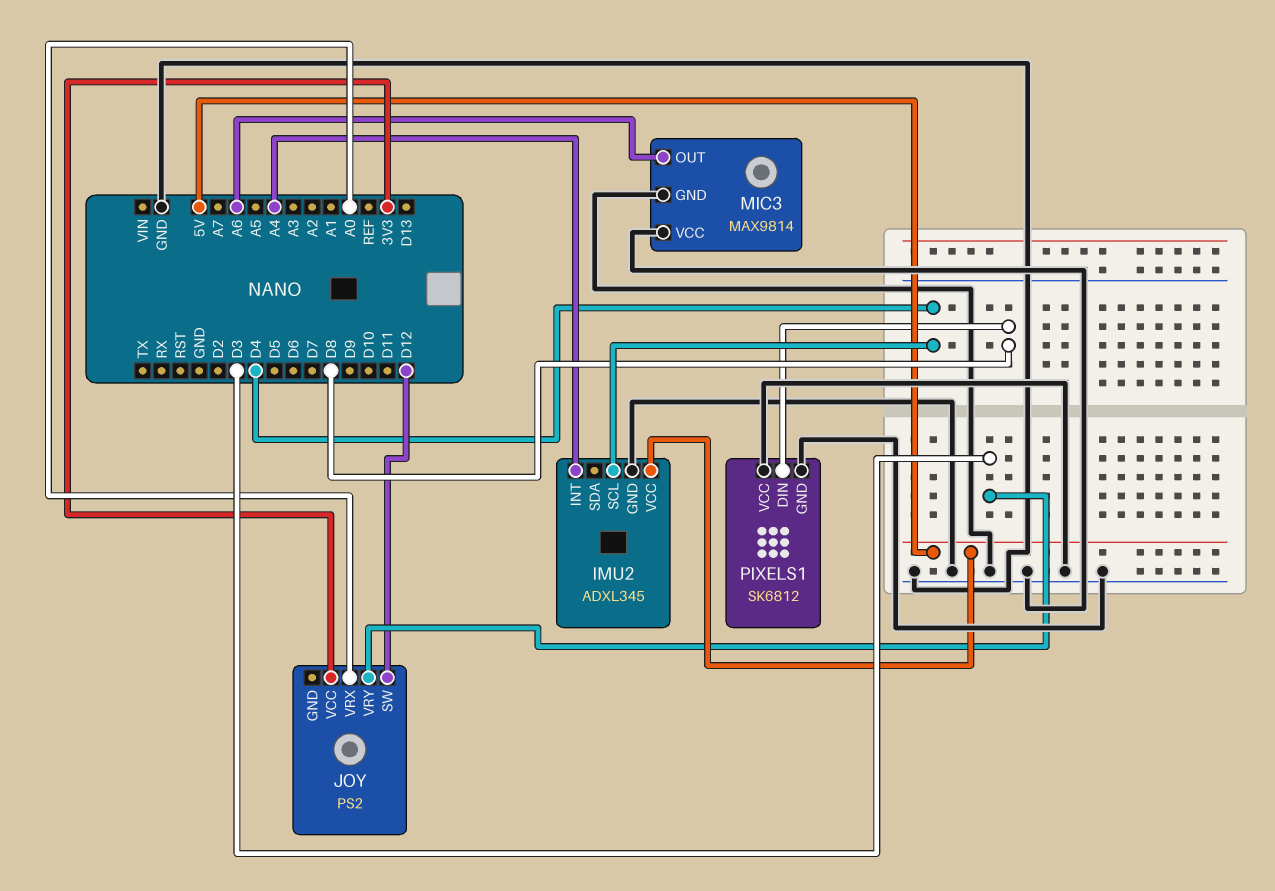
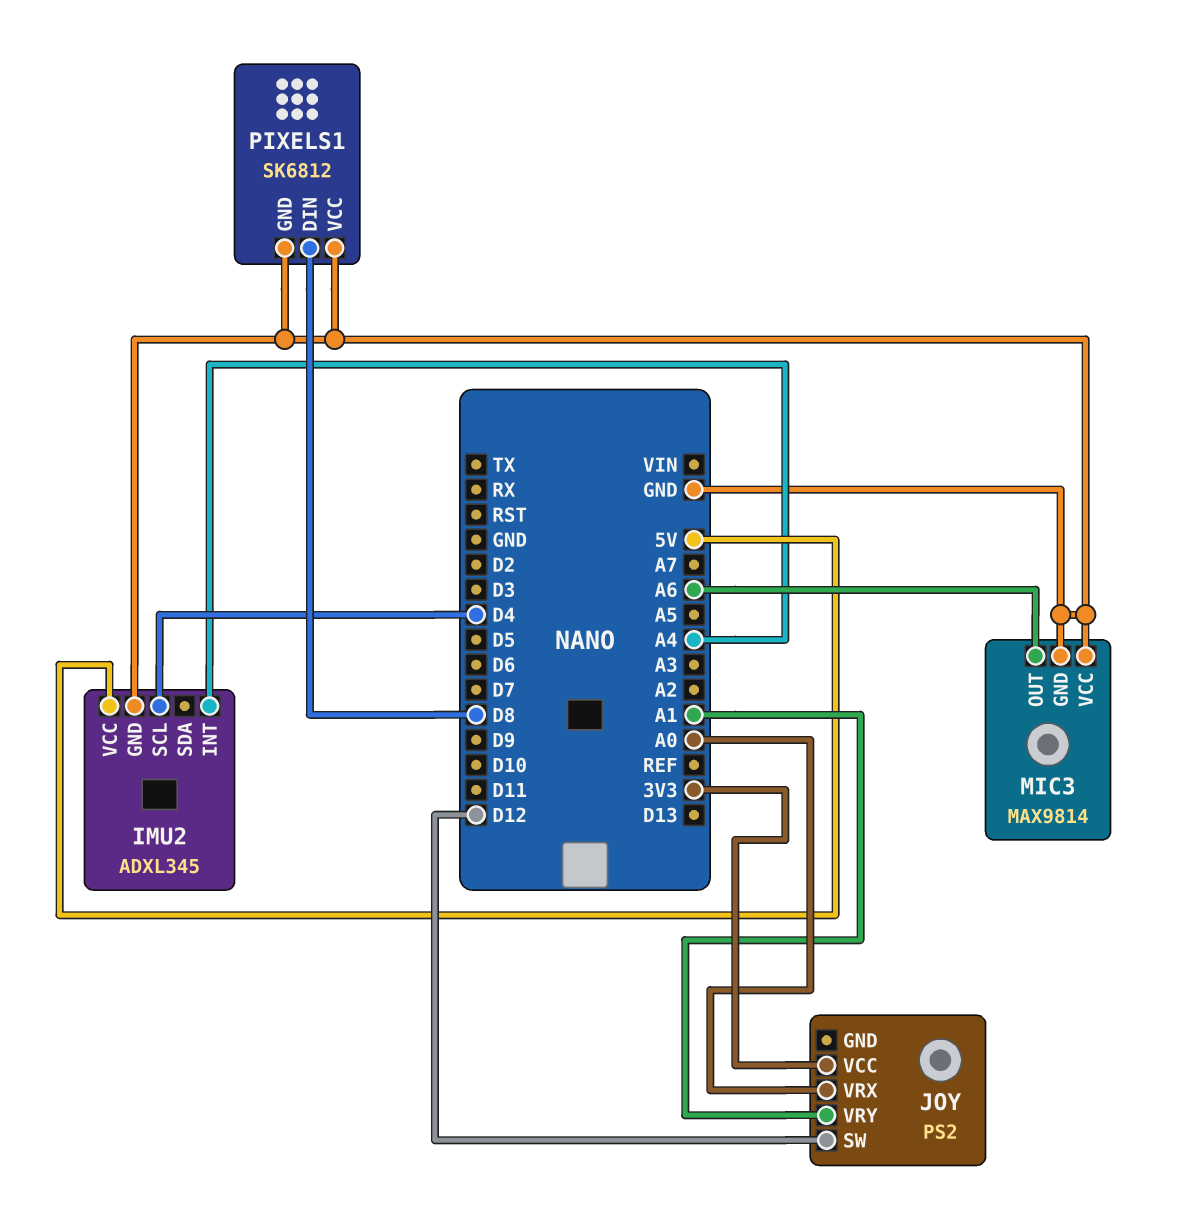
JOY pin VRY: D3 -> A1

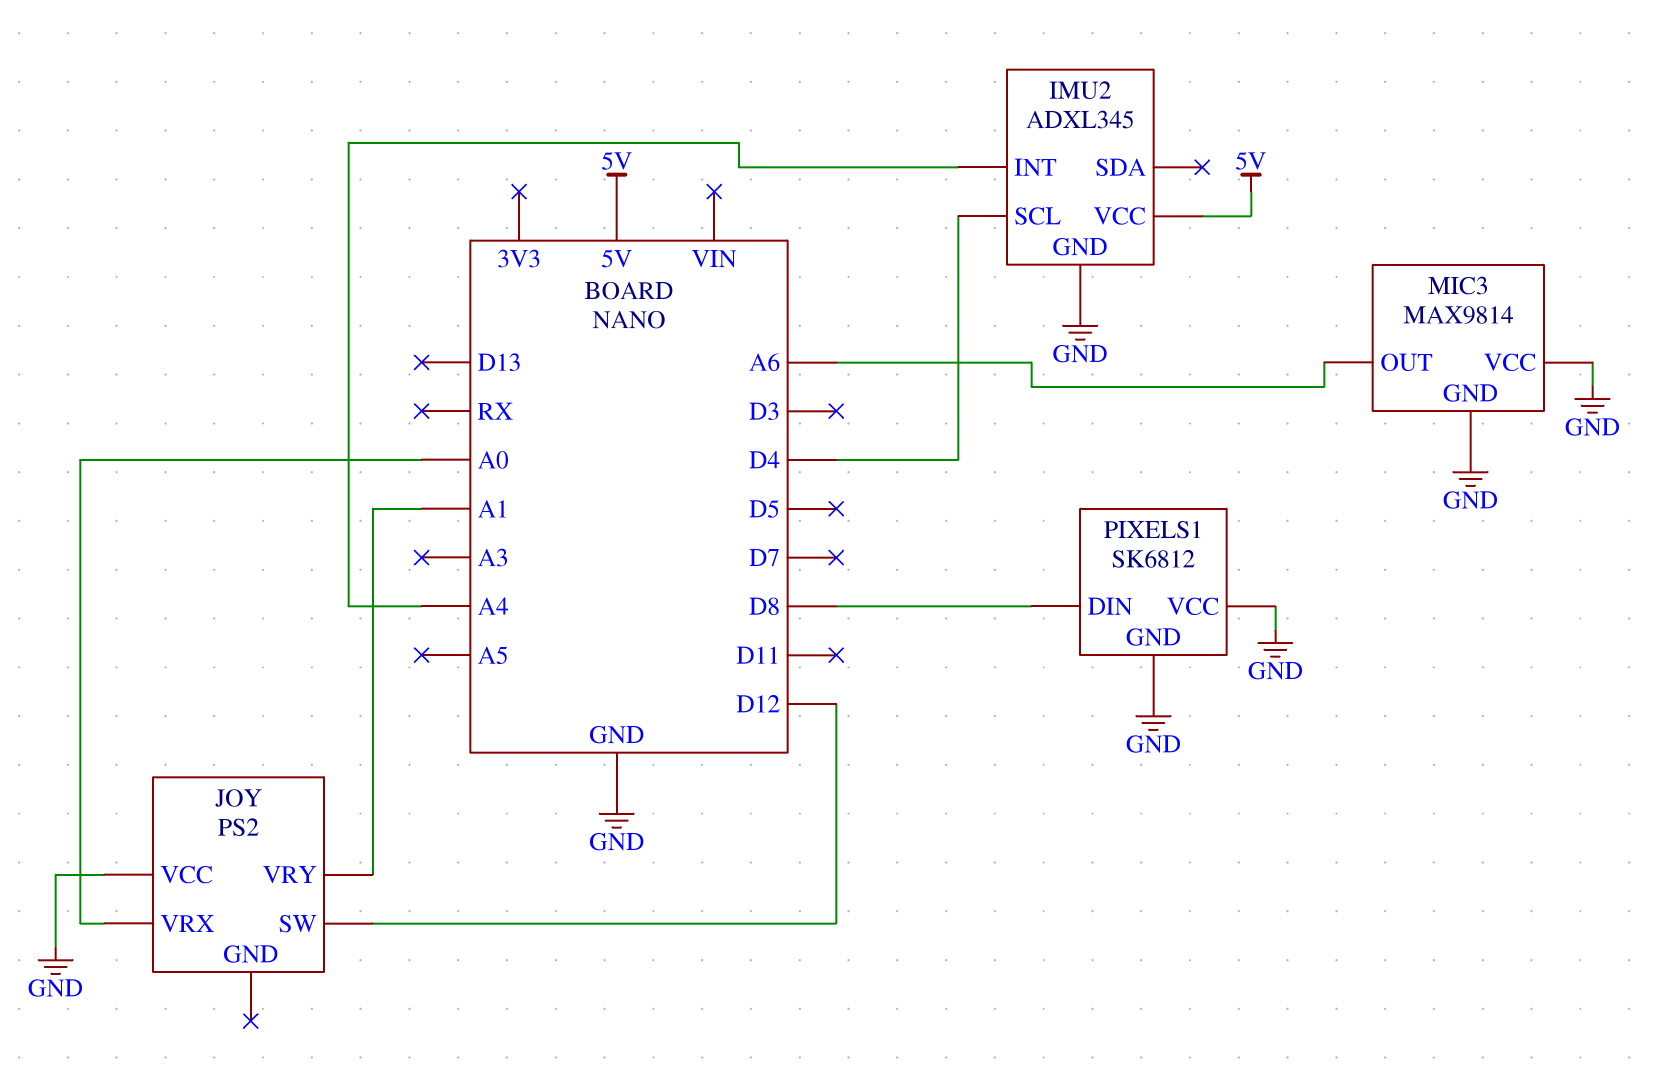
JOY pin VCC: 3V3 -> GND

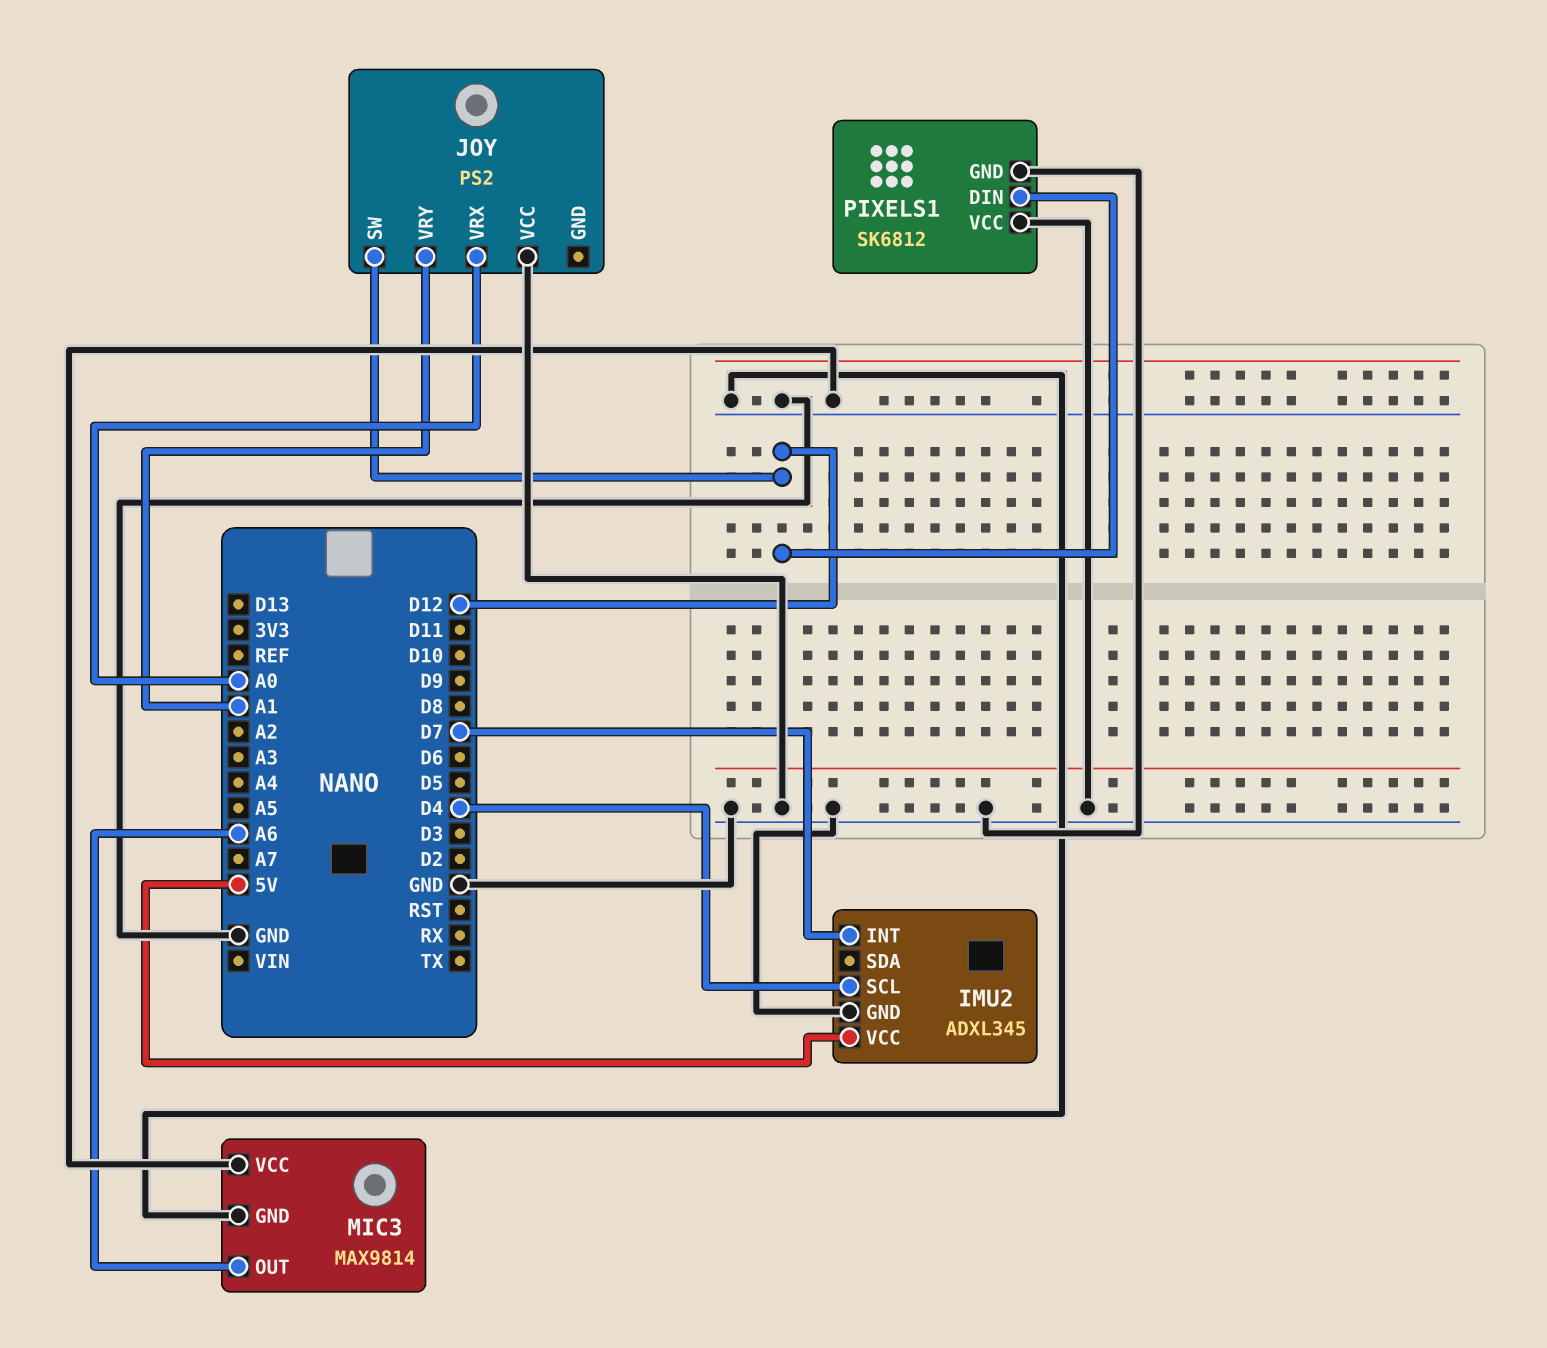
IMU2 pin INT: A4 -> D7
PIXELS1 pin DIN: D8 -> D12

